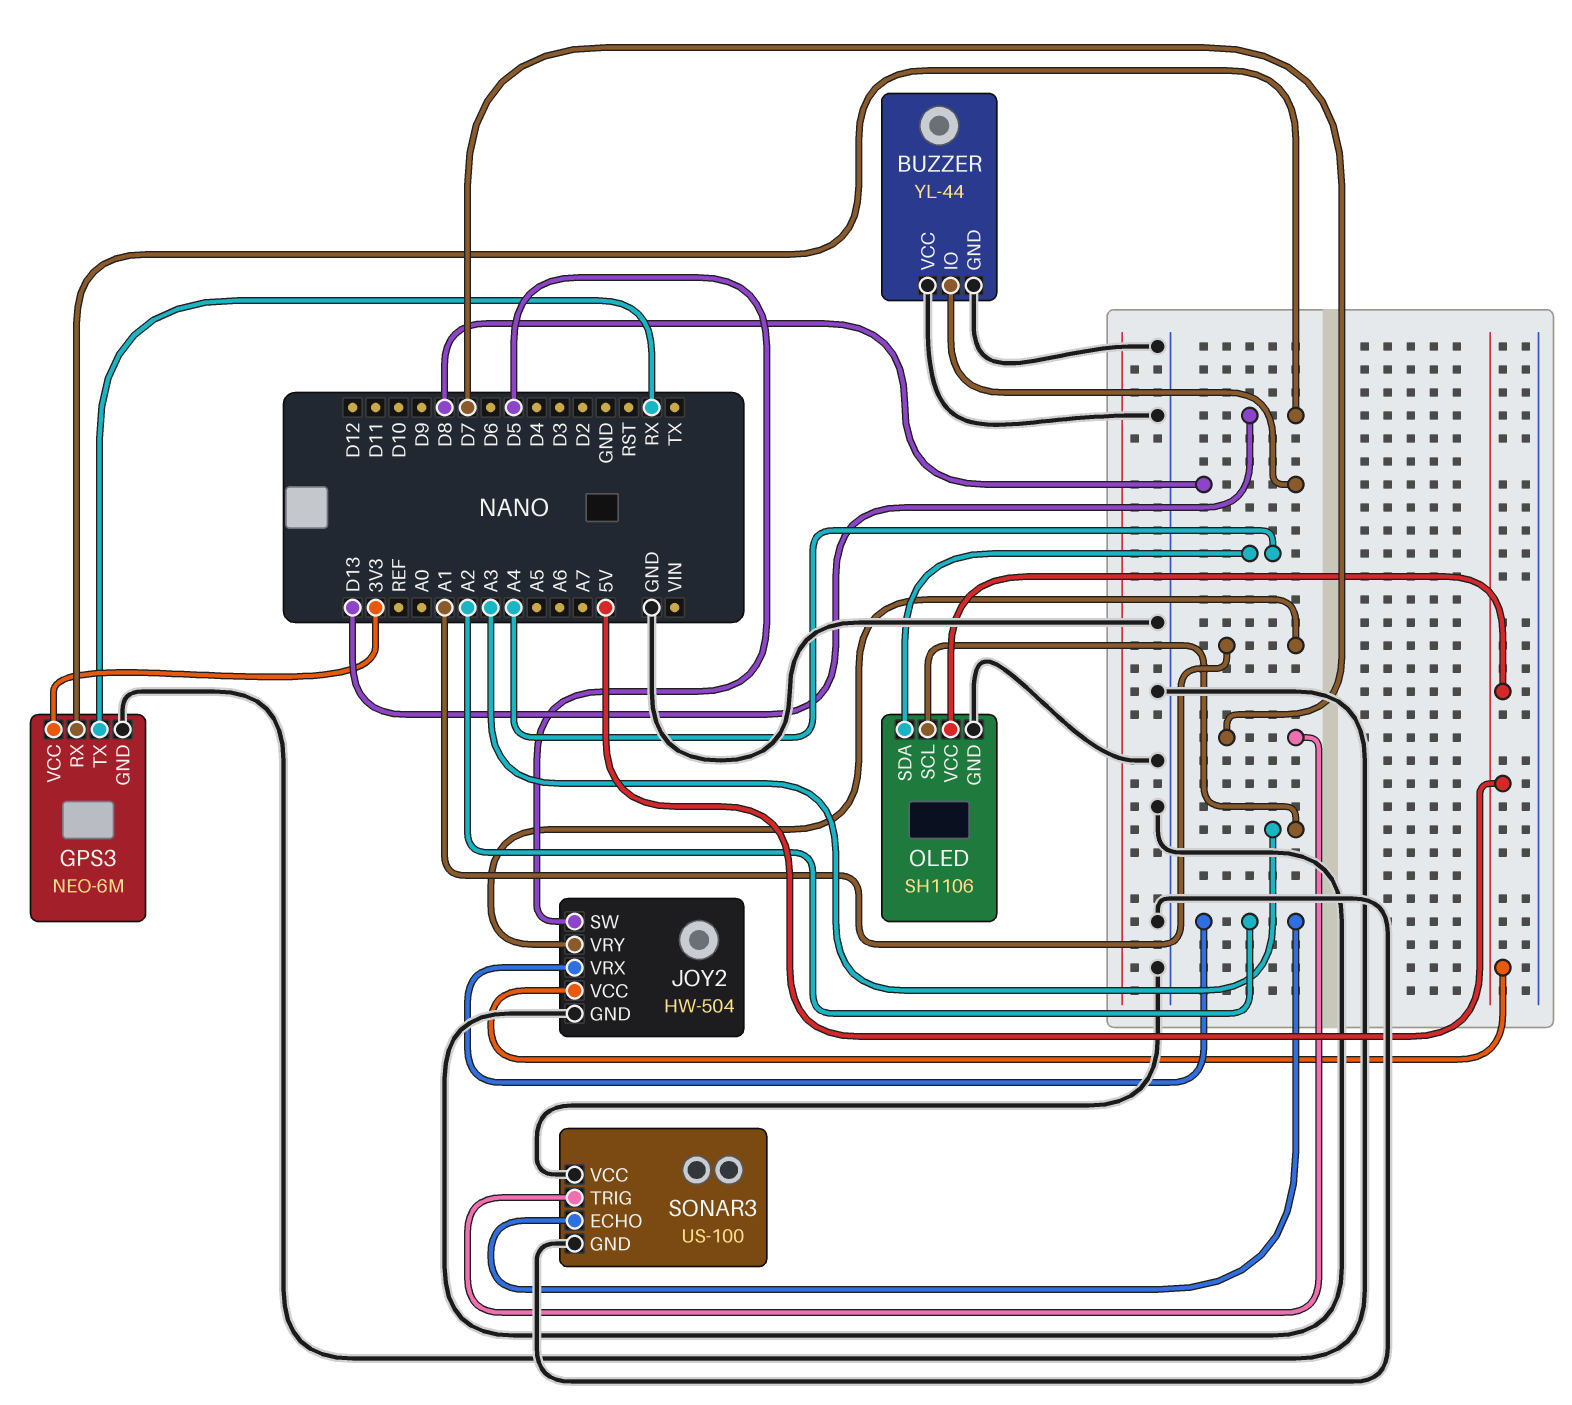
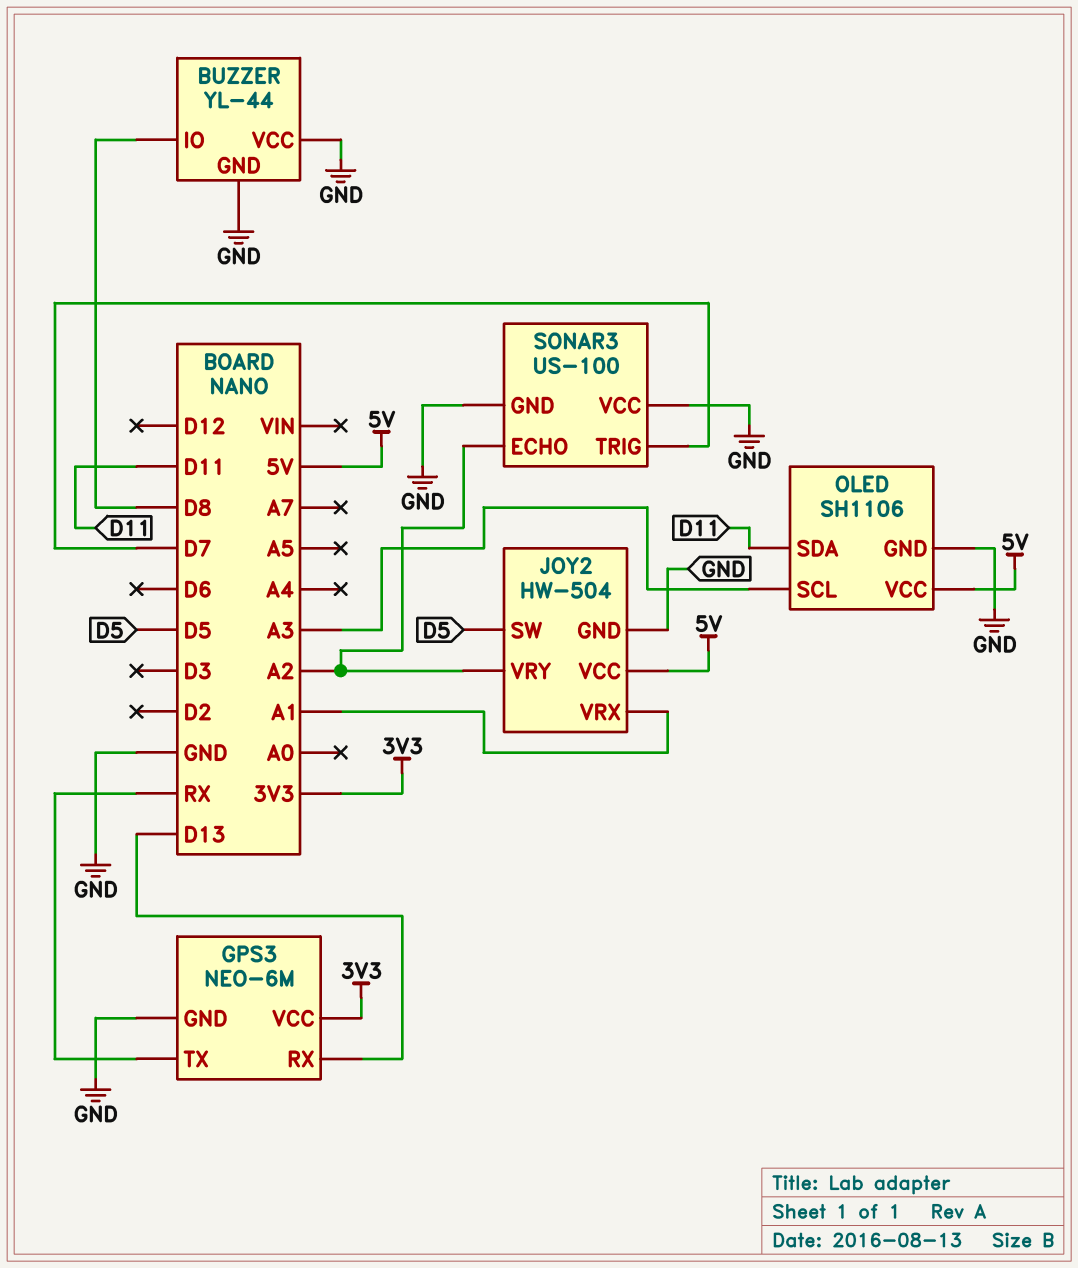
JOY2 pin VRX: A2 -> A1
JOY2 pin VRY: A1 -> A2
OLED pin SDA: A4 -> D11

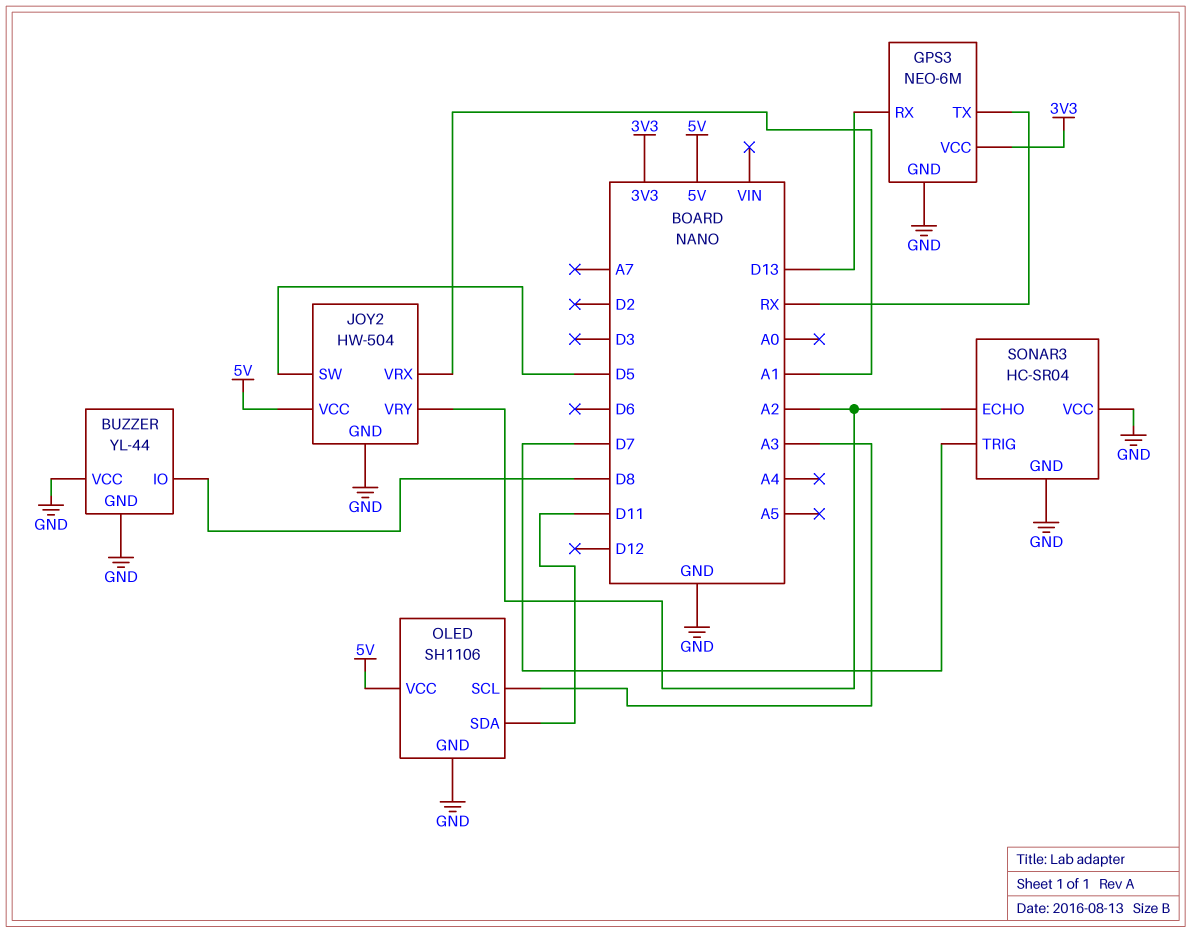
SONAR3: US-100 -> HC-SR04

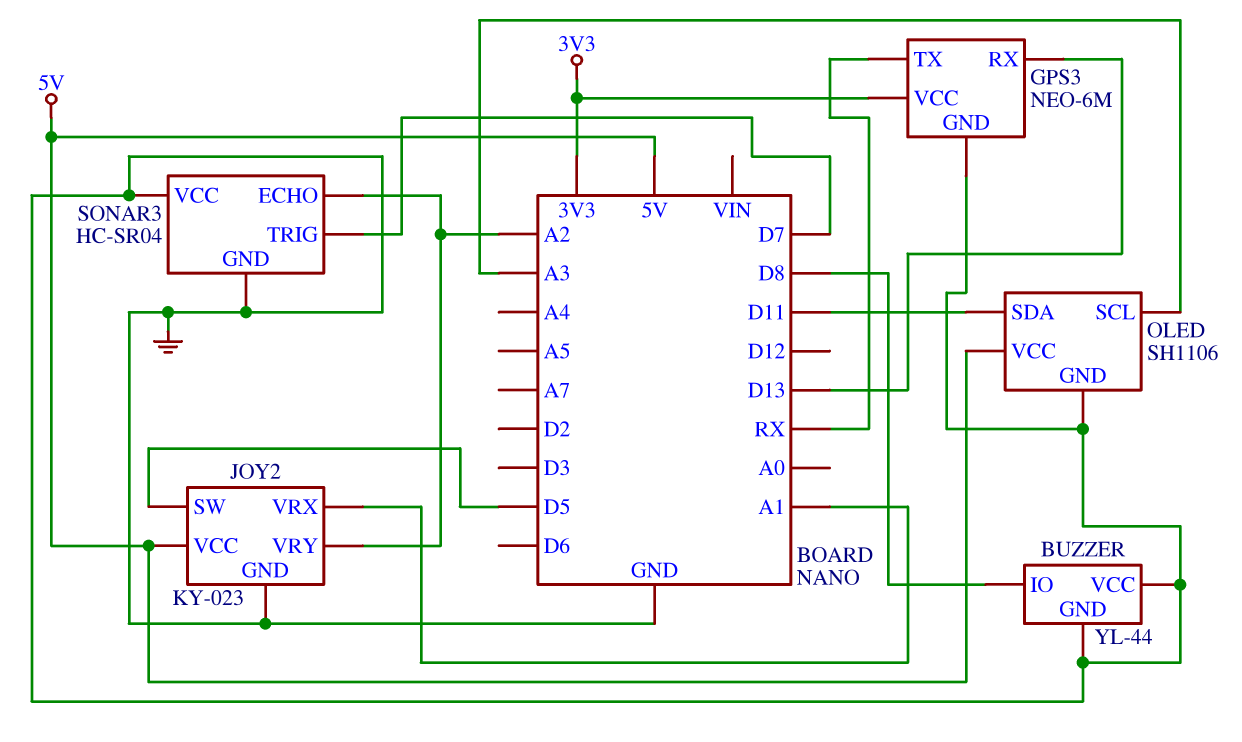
JOY2: HW-504 -> KY-023

